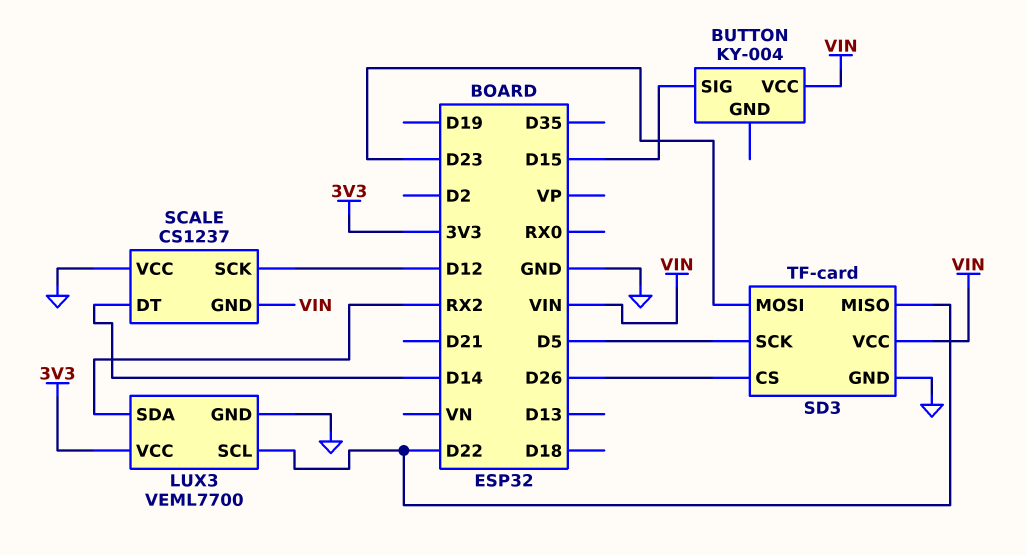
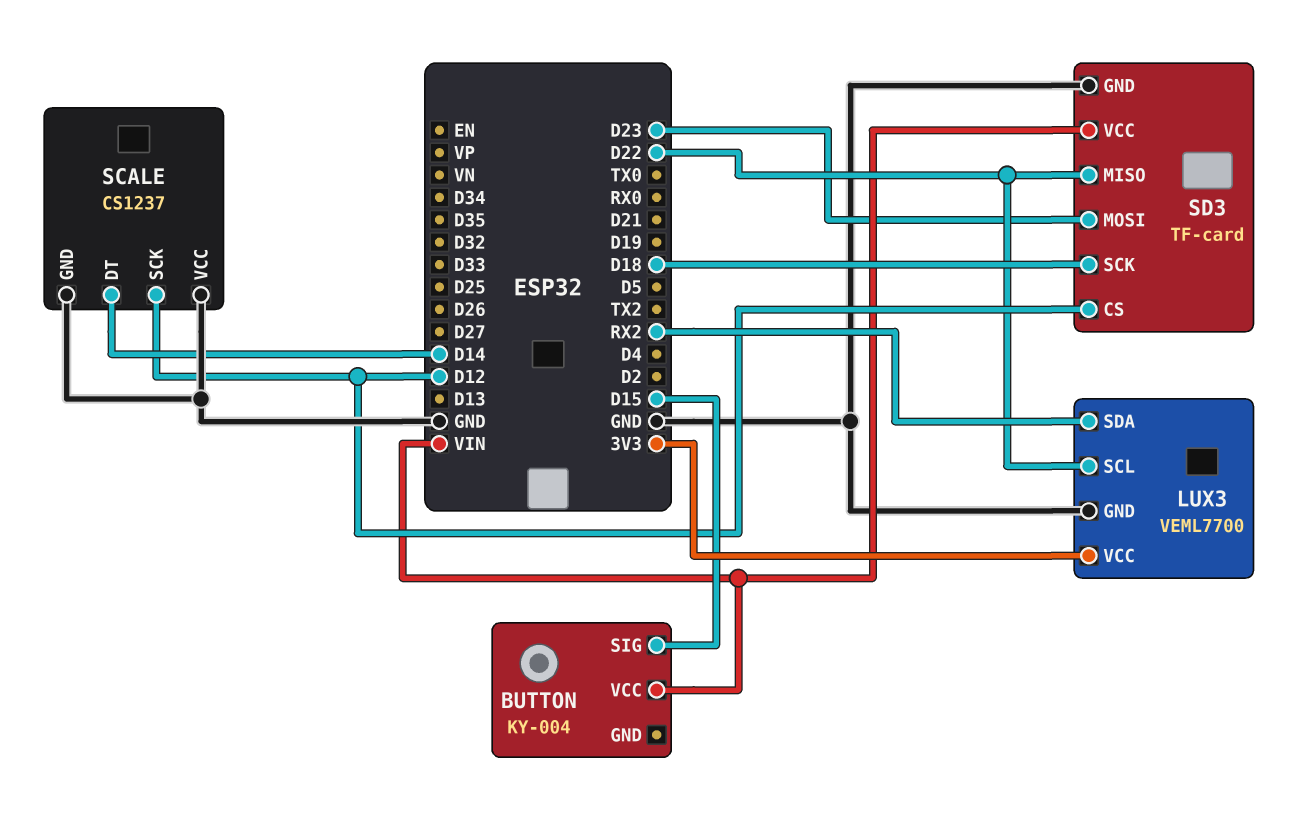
SCALE pin GND: VIN -> GND
SD3 pin CS: D26 -> D12
SD3 pin SCK: D5 -> D18

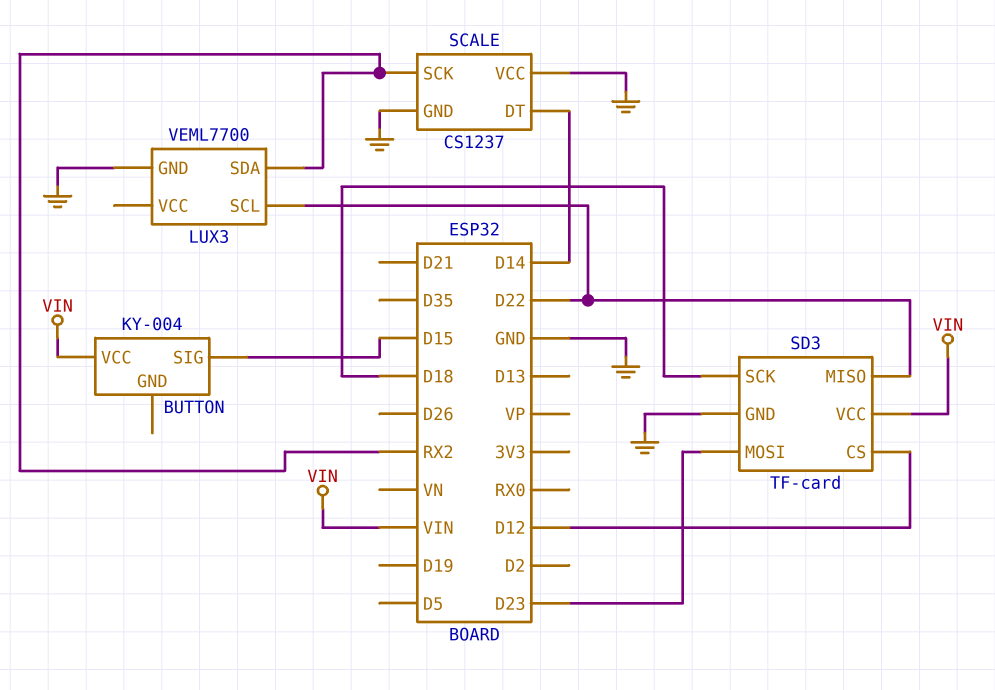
LUX3 pin VCC: 3V3 -> none
SCALE pin SCK: D12 -> RX2

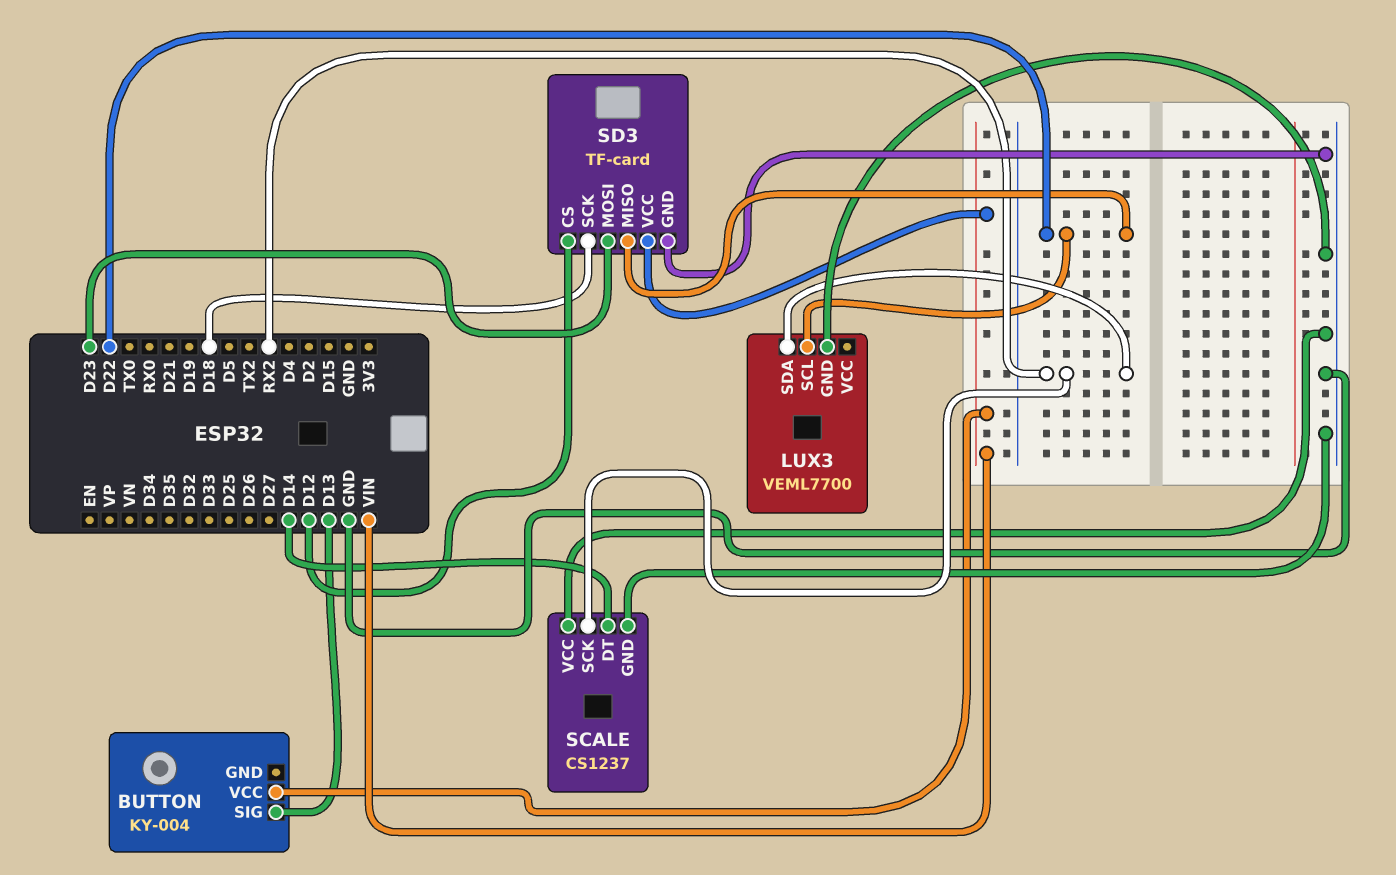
BUTTON pin SIG: D15 -> D13

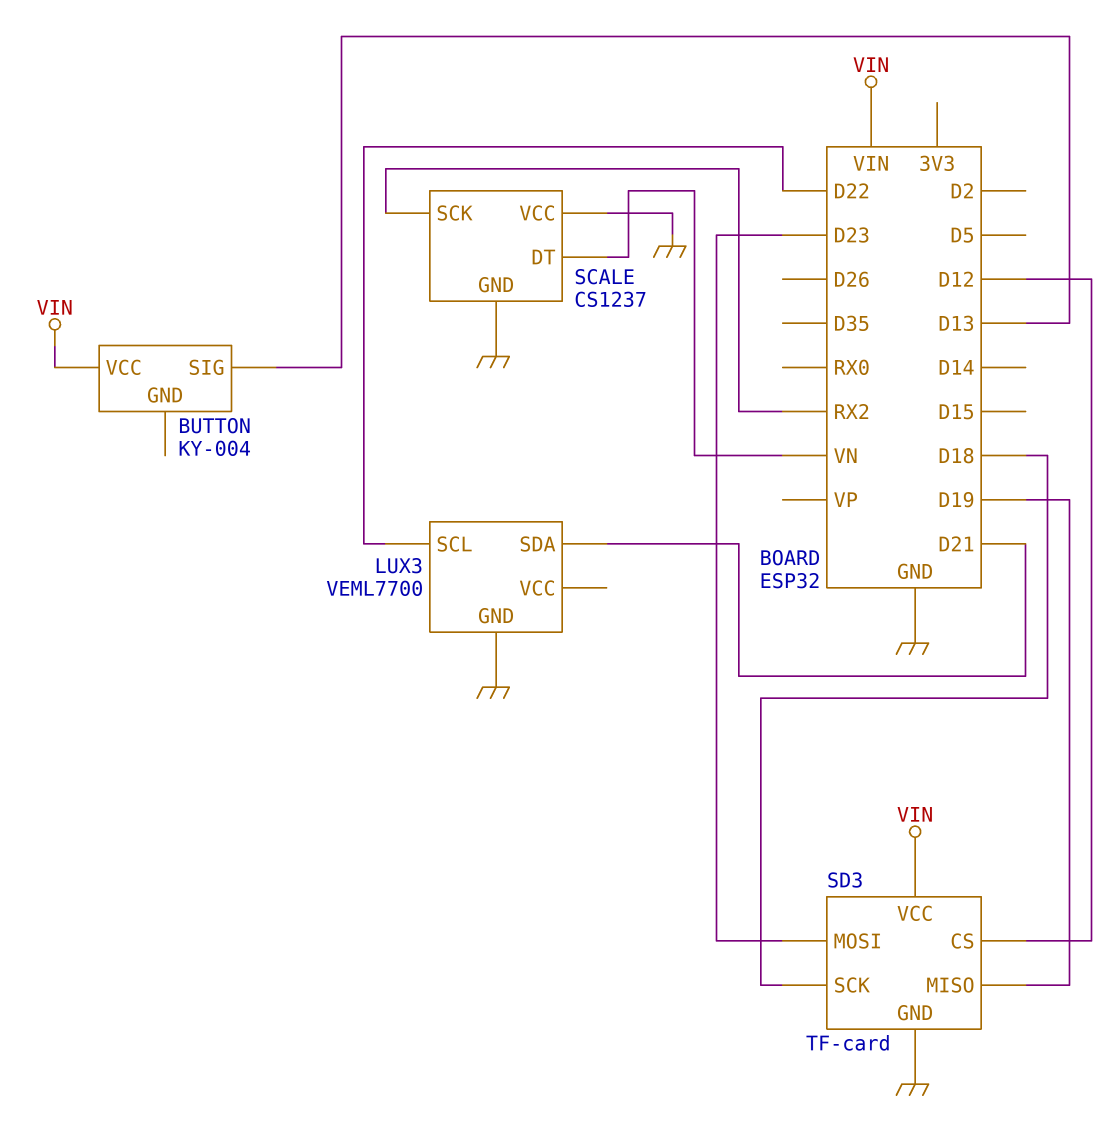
LUX3 pin SDA: RX2 -> D21
SCALE pin DT: D14 -> VN
SD3 pin MISO: D22 -> D19

